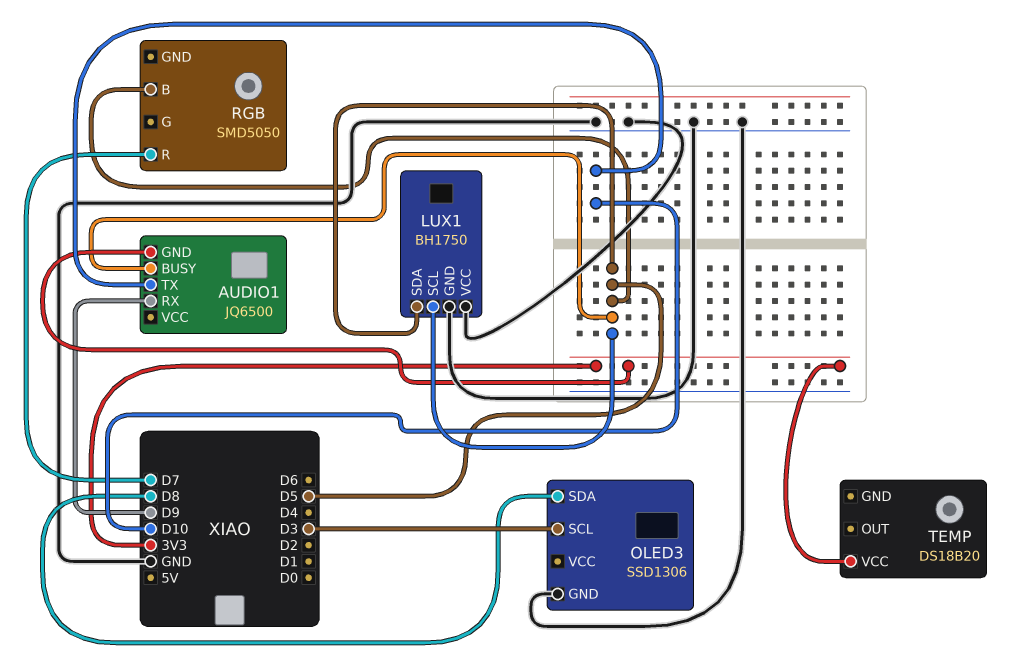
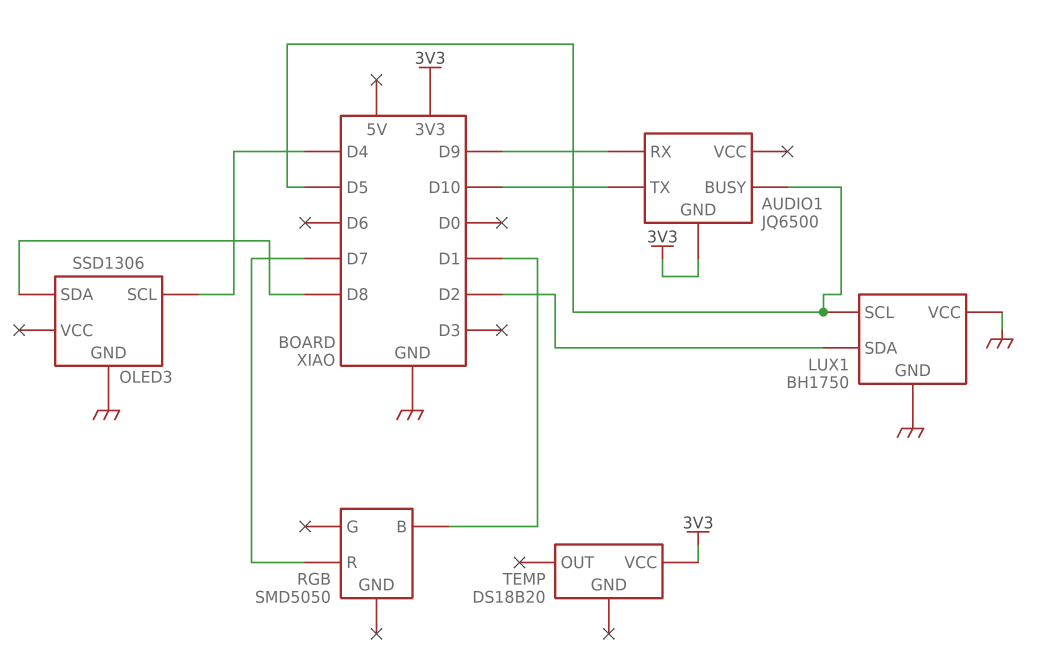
LUX1 pin SDA: D5 -> D2
OLED3 pin SCL: D3 -> D4
RGB pin B: D5 -> D1

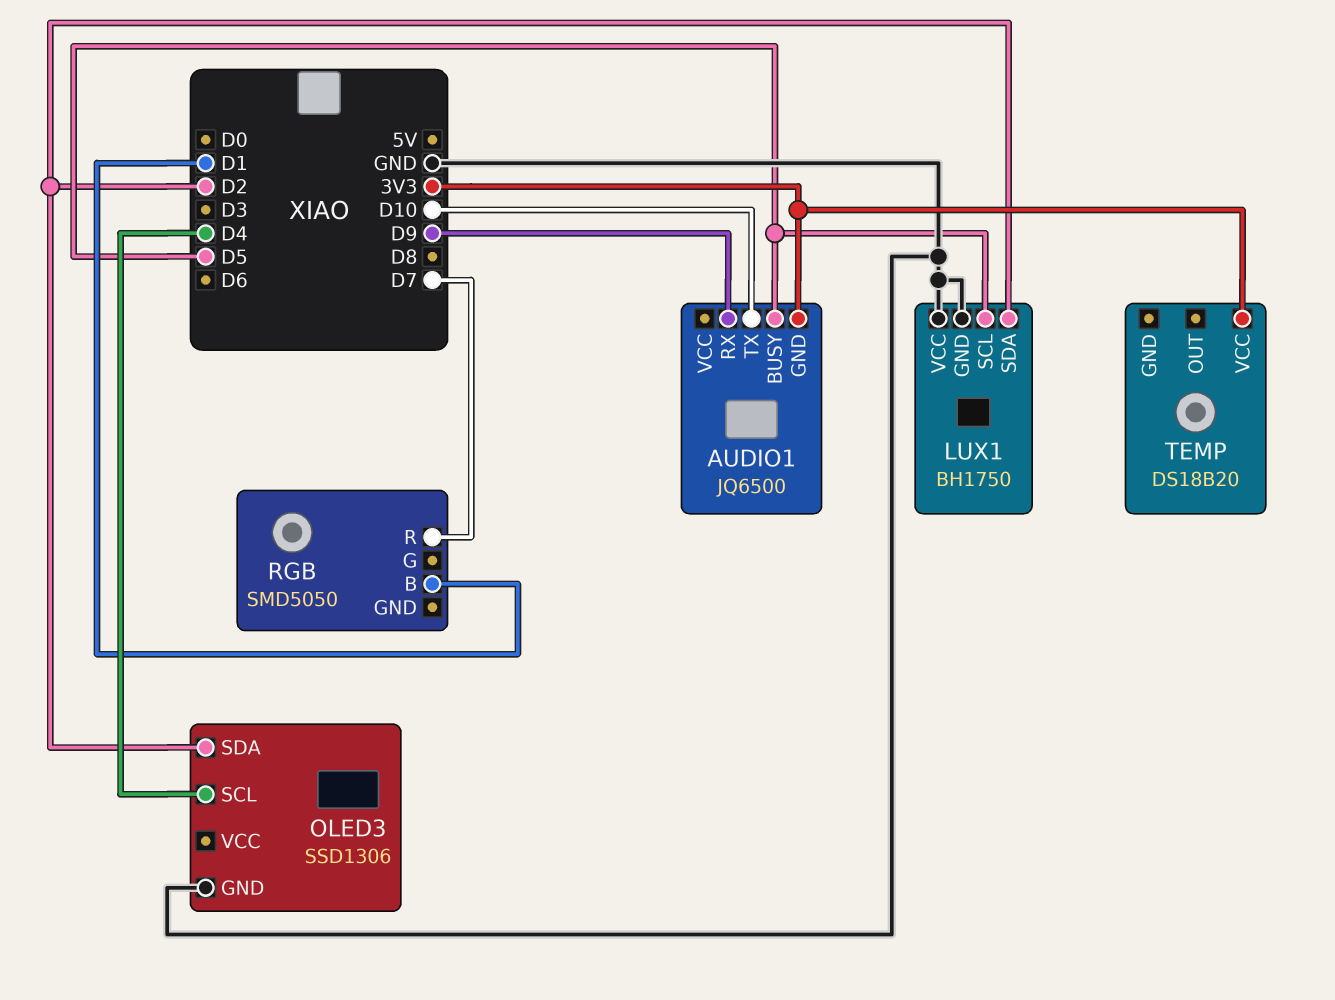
OLED3 pin SDA: D8 -> D2

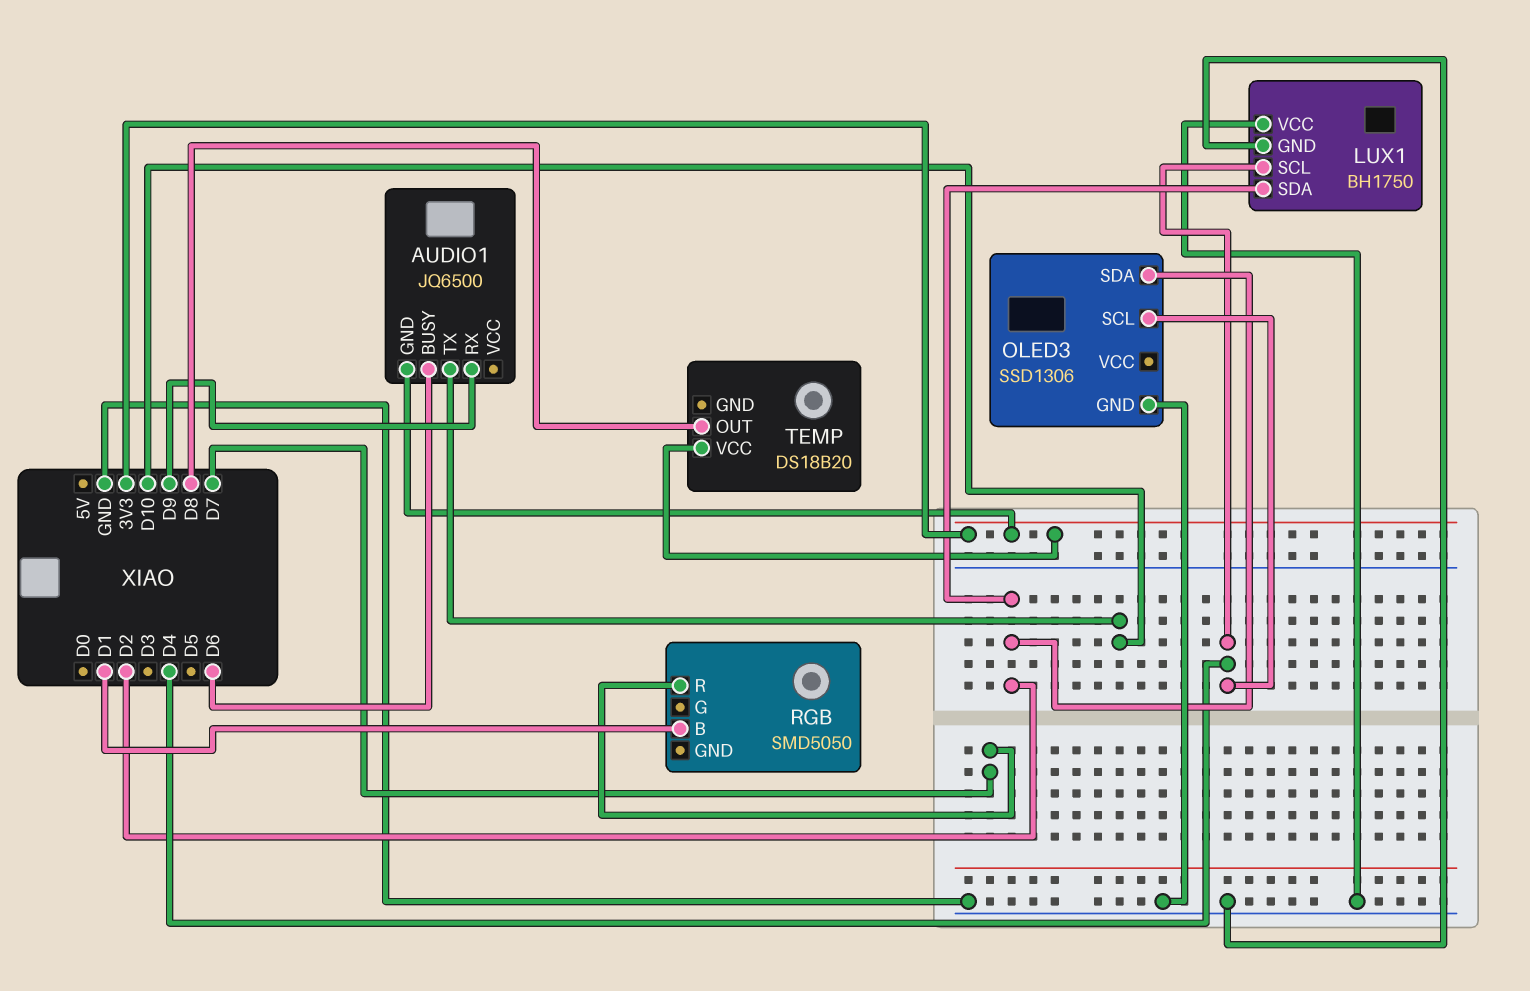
AUDIO1 pin BUSY: D5 -> D6
LUX1 pin SCL: D5 -> D4
TEMP pin OUT: none -> D8

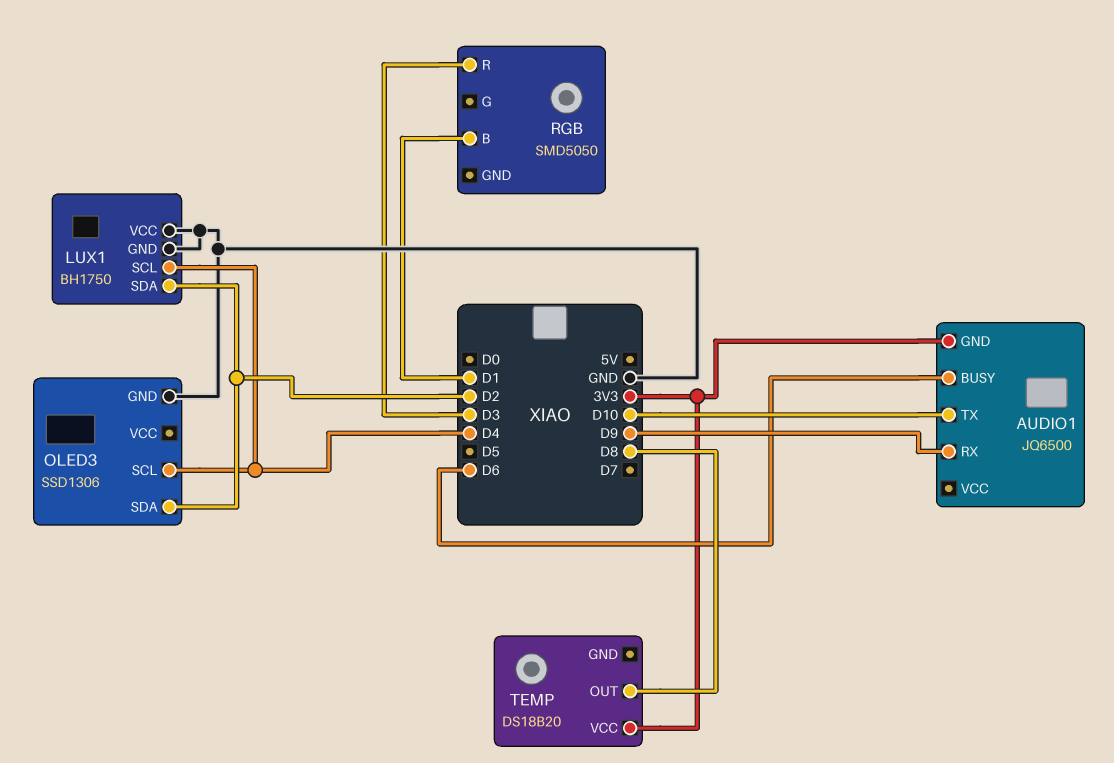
RGB pin R: D7 -> D3

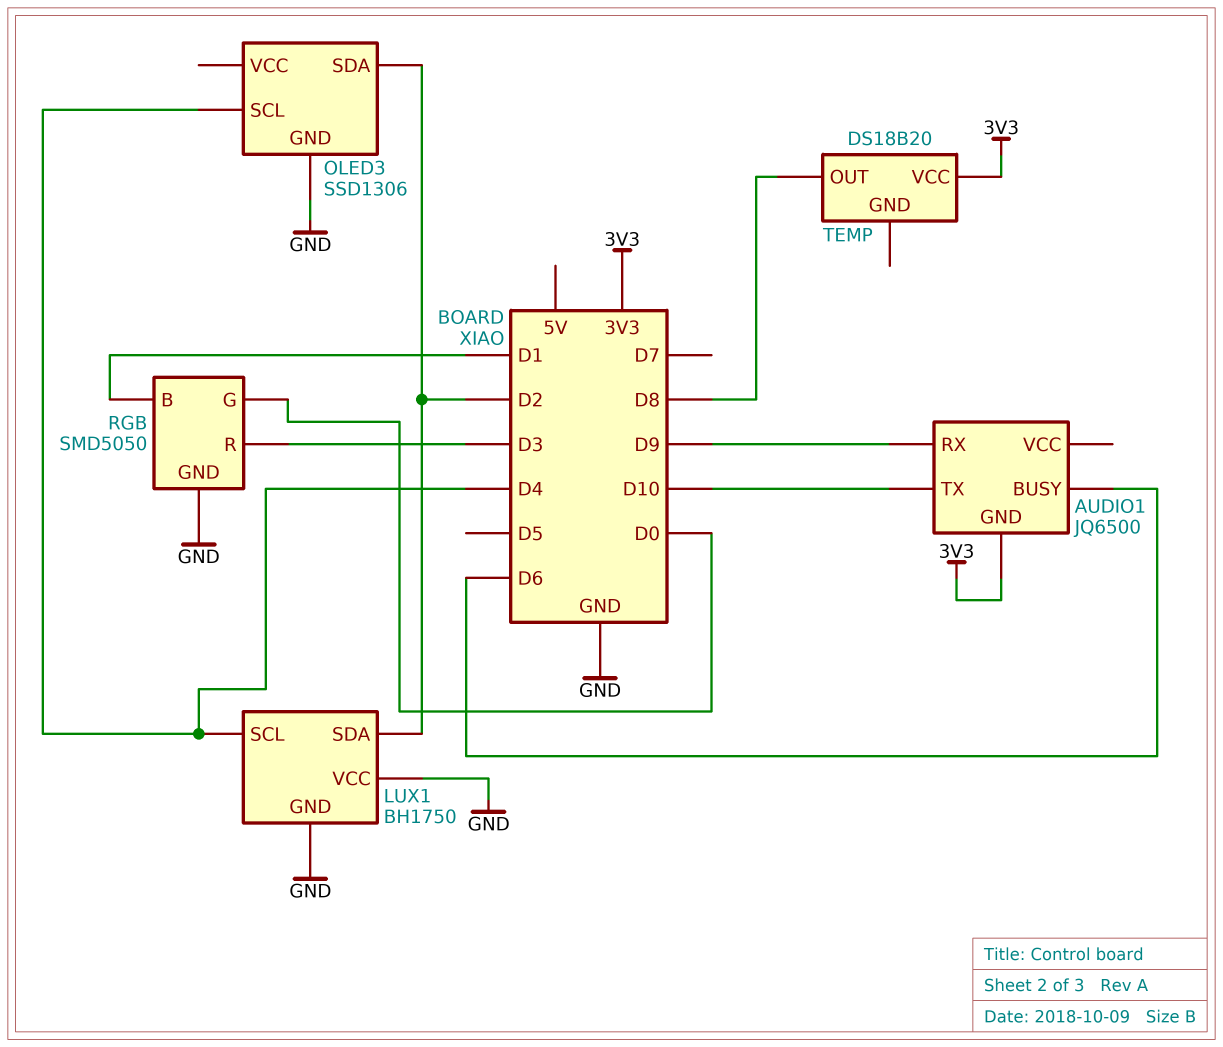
RGB pin G: none -> D0
RGB pin GND: none -> GND

